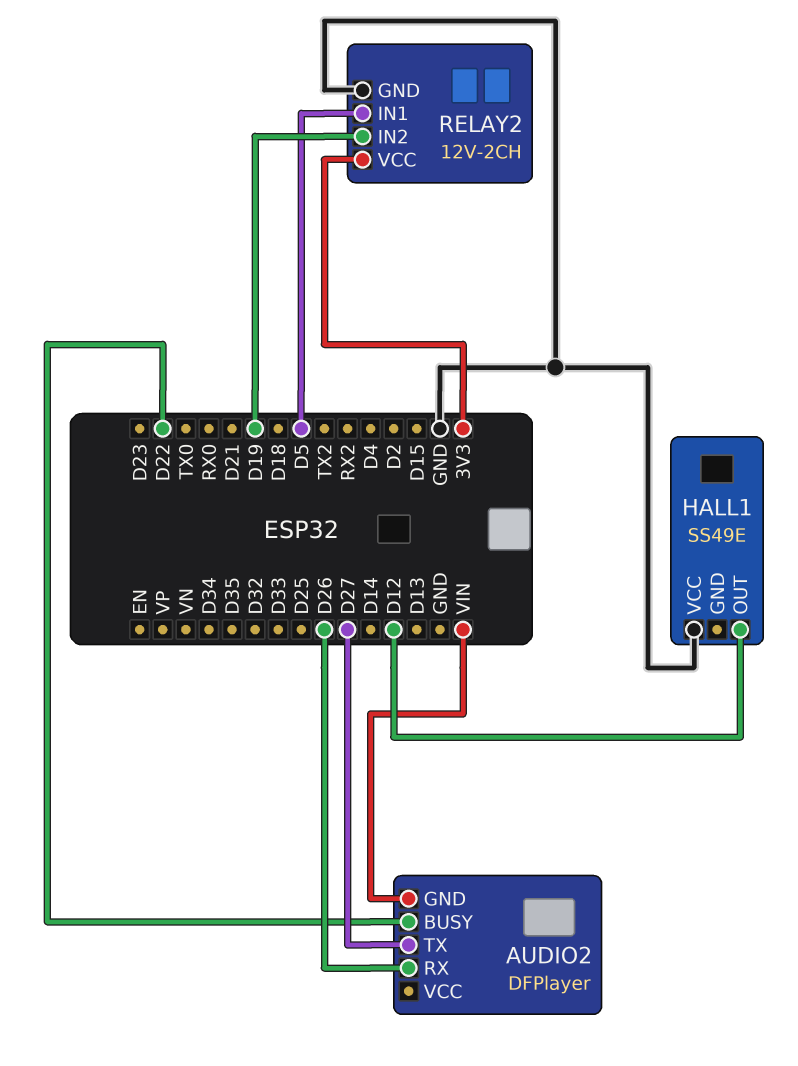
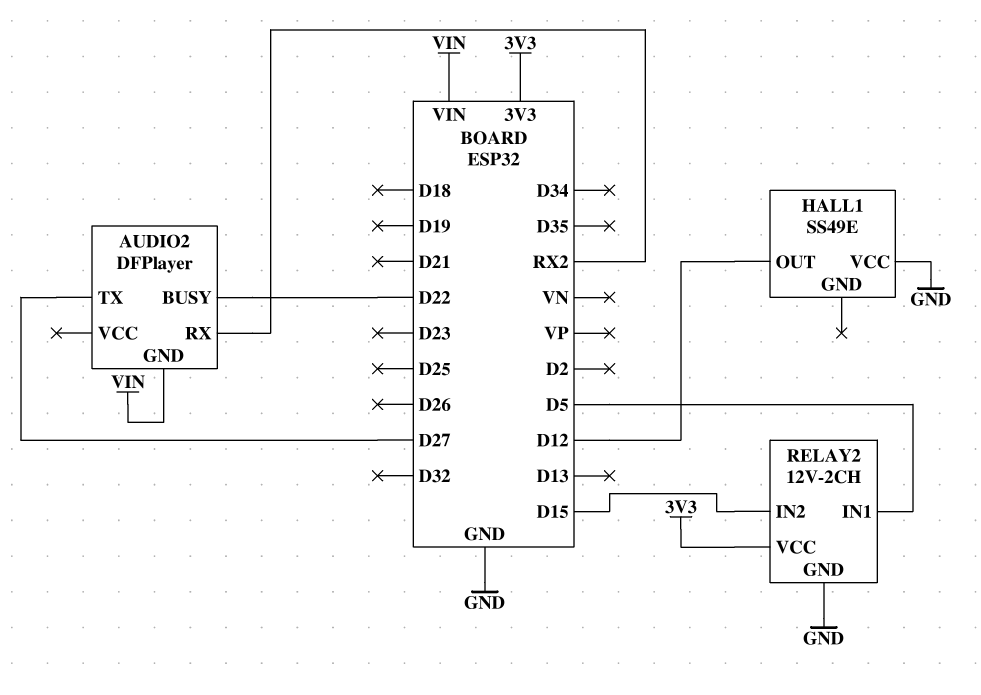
AUDIO2 pin RX: D26 -> RX2
RELAY2 pin IN2: D19 -> D15

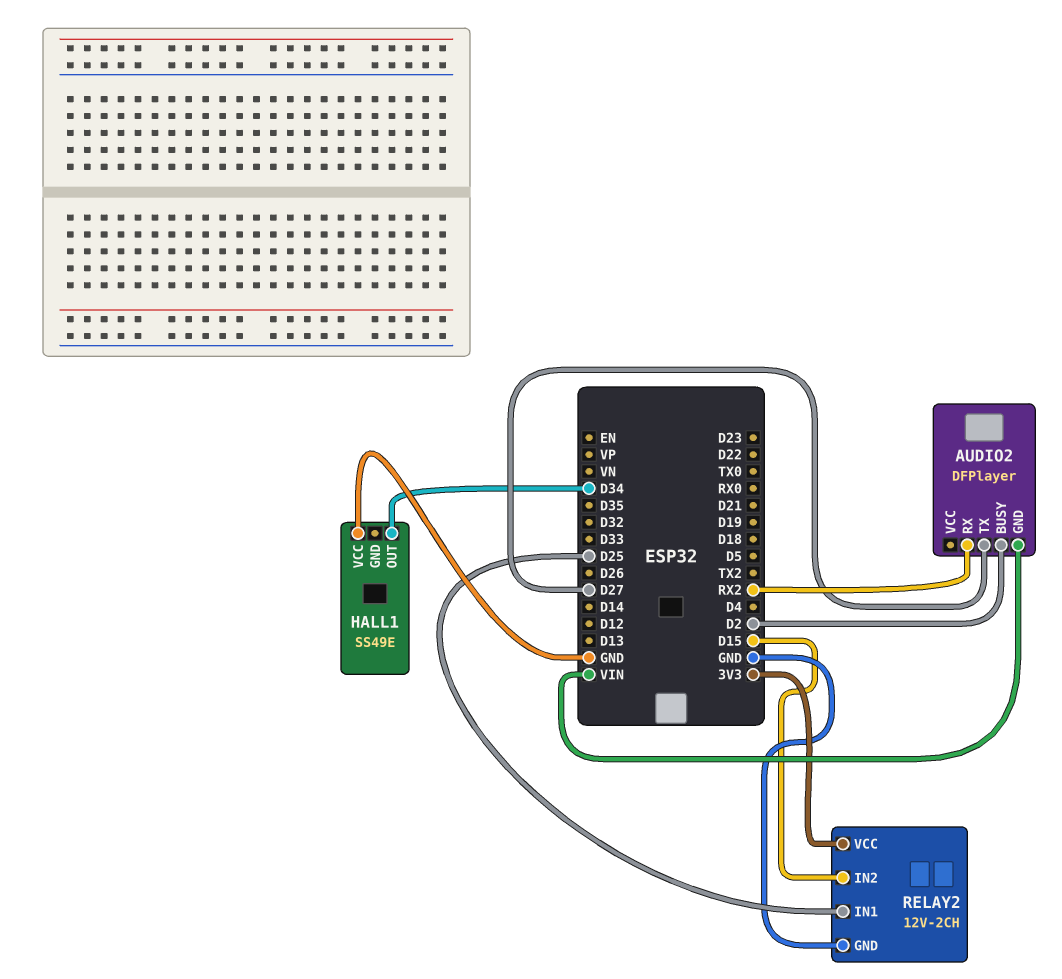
AUDIO2 pin BUSY: D22 -> D2
HALL1 pin OUT: D12 -> D34
RELAY2 pin IN1: D5 -> D25

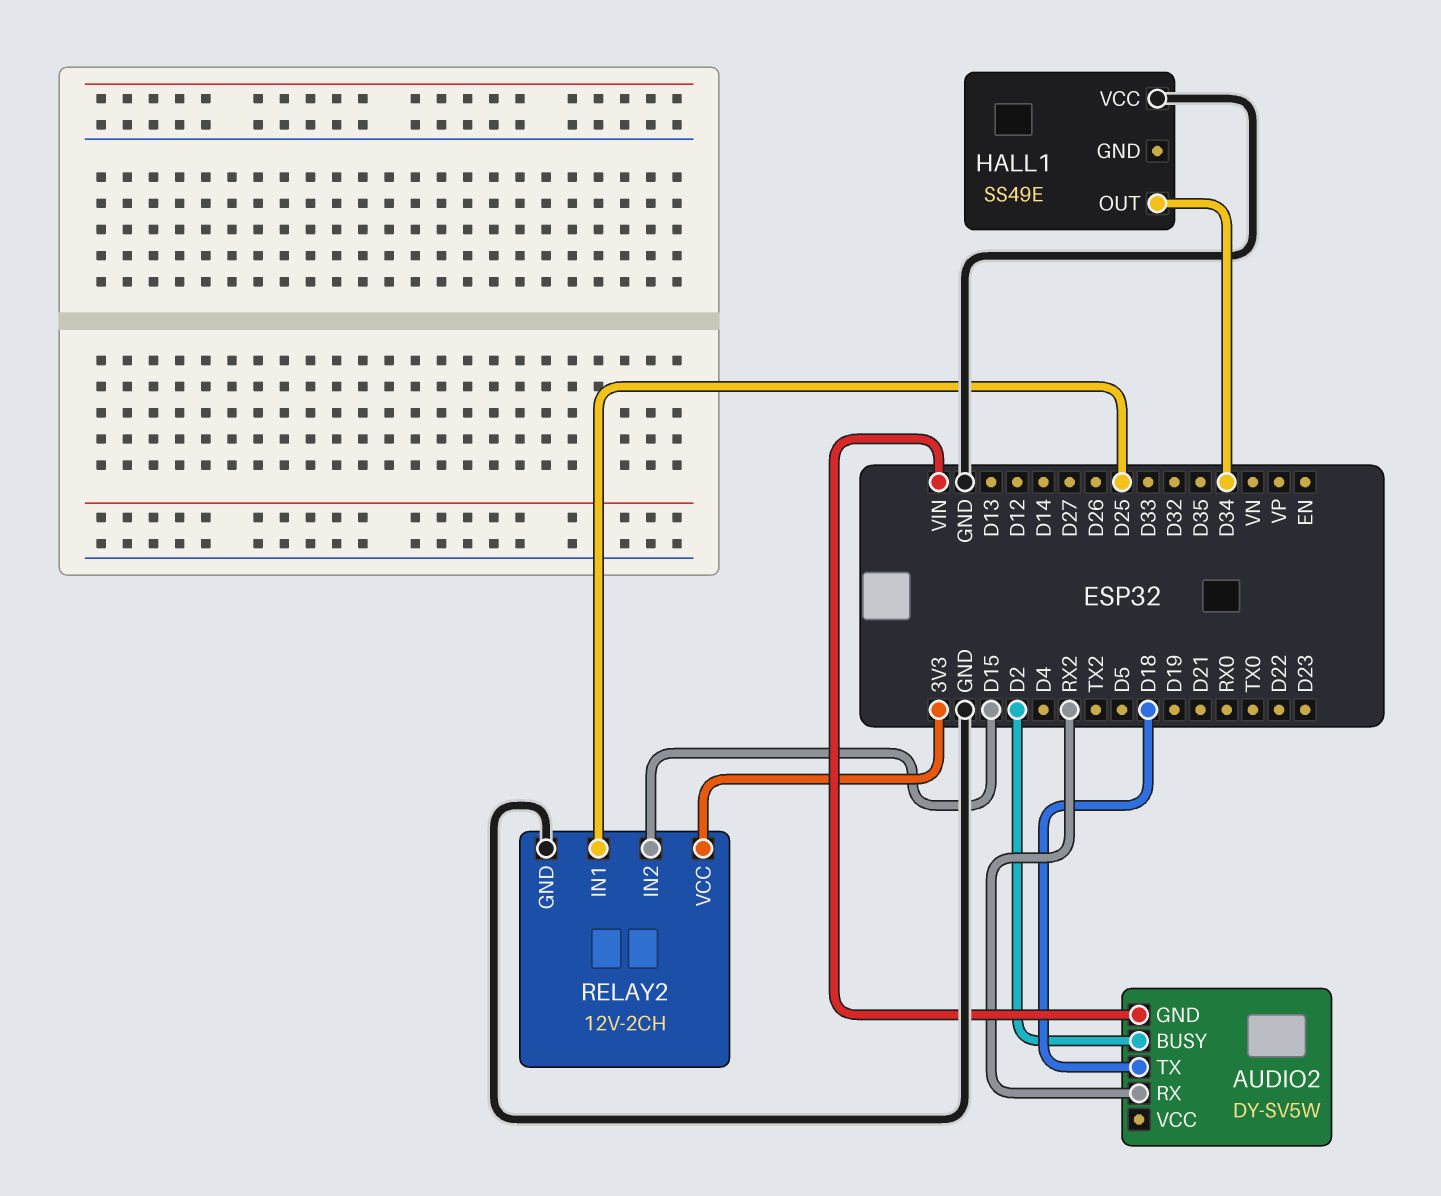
AUDIO2: DFPlayer -> DY-SV5W
AUDIO2 pin TX: D27 -> D18

